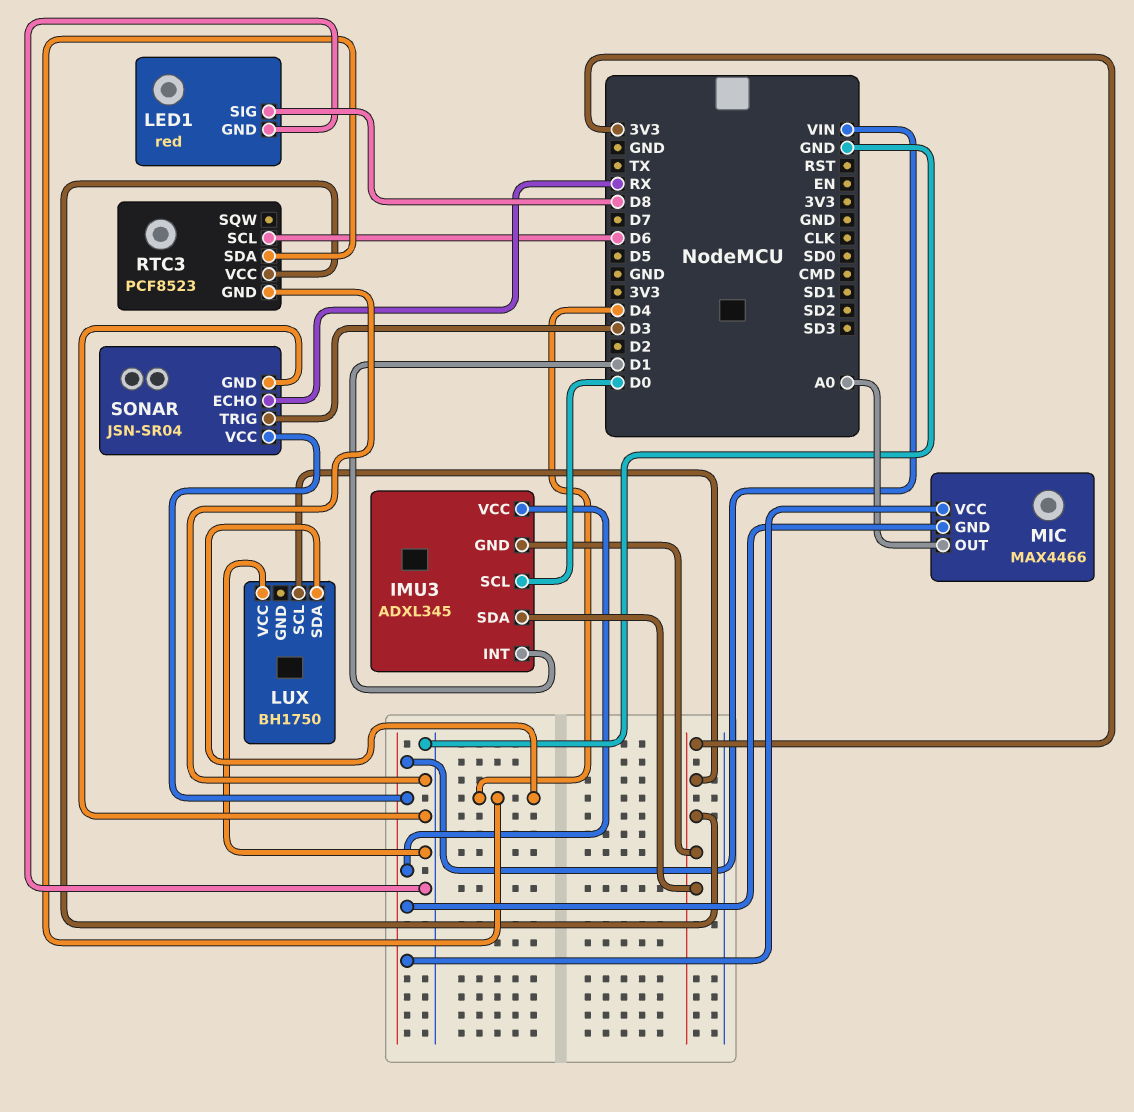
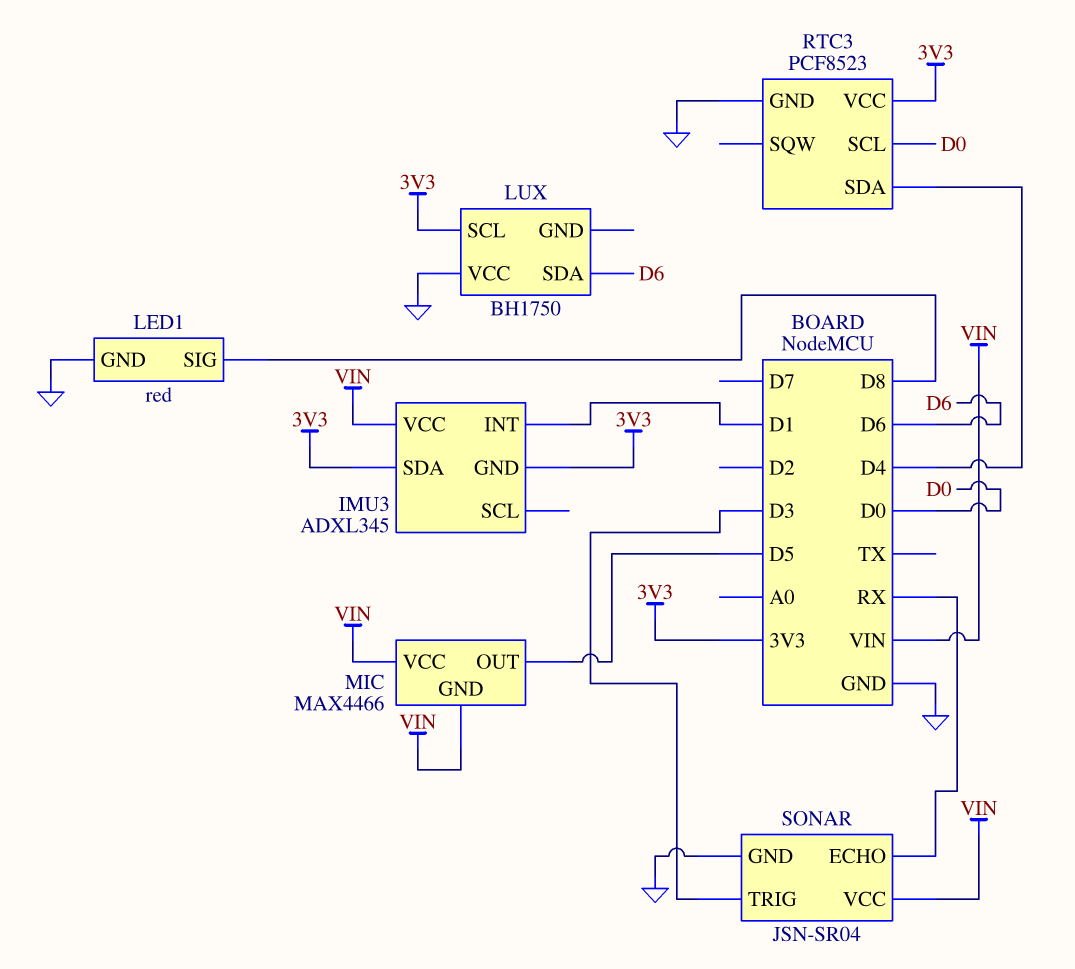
IMU3 pin SCL: D0 -> none
LUX pin SDA: D4 -> D6
MIC pin OUT: A0 -> D5
RTC3 pin SCL: D6 -> D0

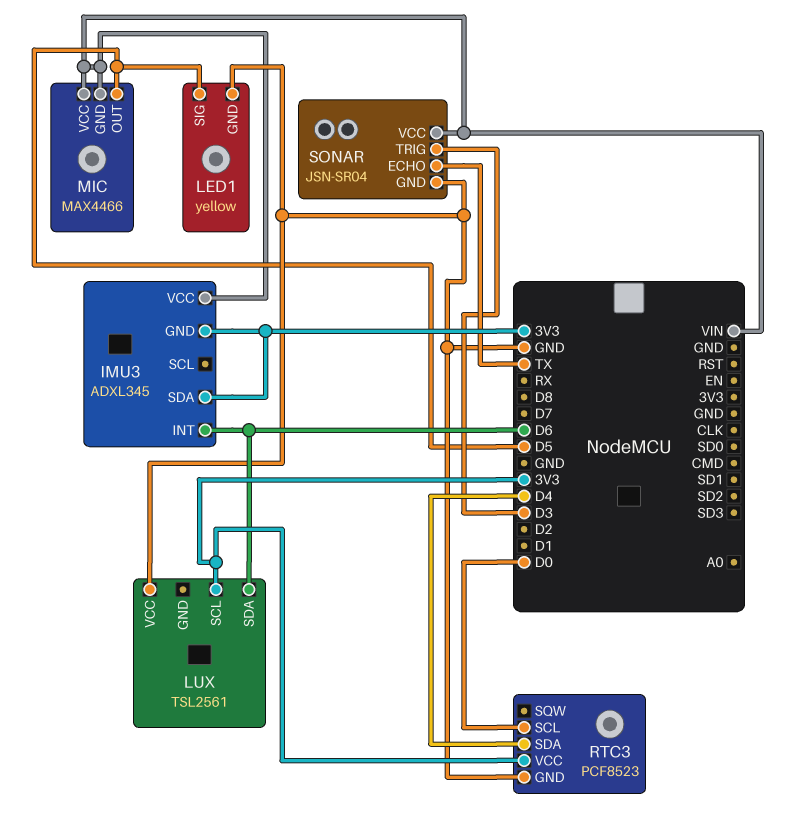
IMU3 pin INT: D1 -> D6
LED1: red -> yellow
LED1 pin SIG: D8 -> D5
LUX: BH1750 -> TSL2561
SONAR pin ECHO: RX -> TX

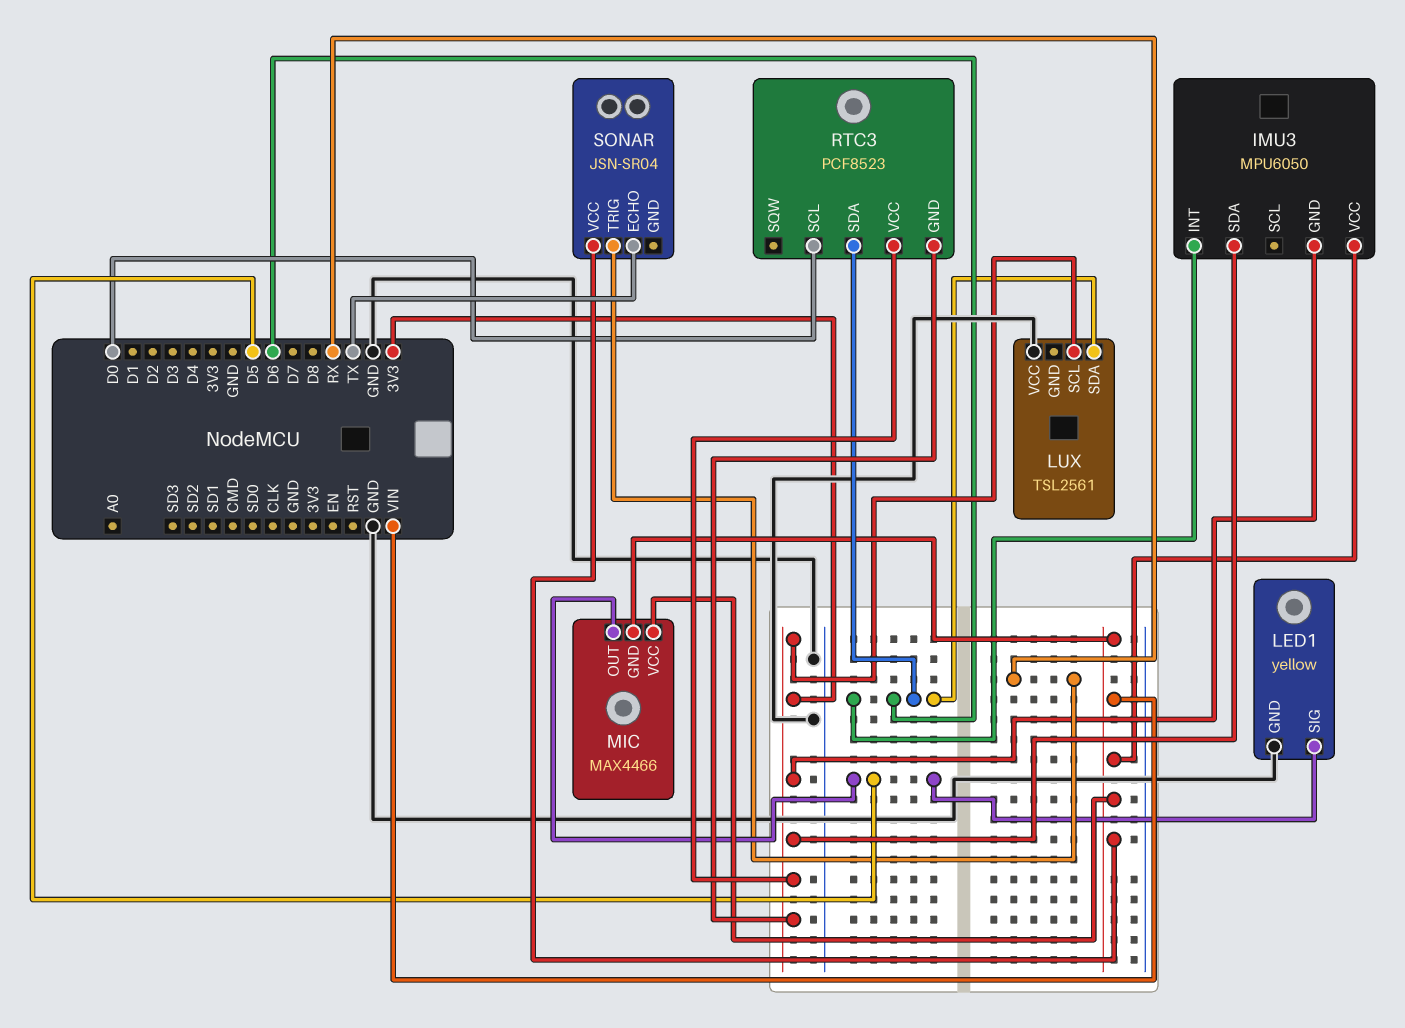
IMU3: ADXL345 -> MPU6050
RTC3 pin GND: GND -> 3V3
RTC3 pin SDA: D4 -> D6
SONAR pin GND: GND -> none
SONAR pin TRIG: D3 -> RX

